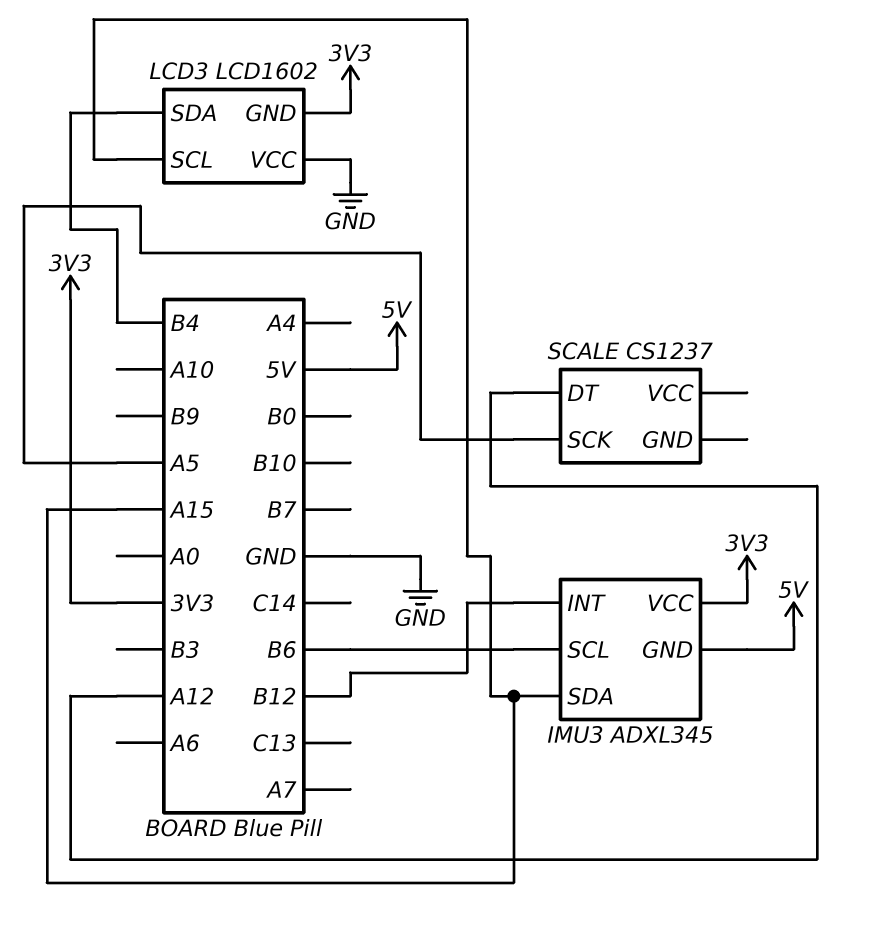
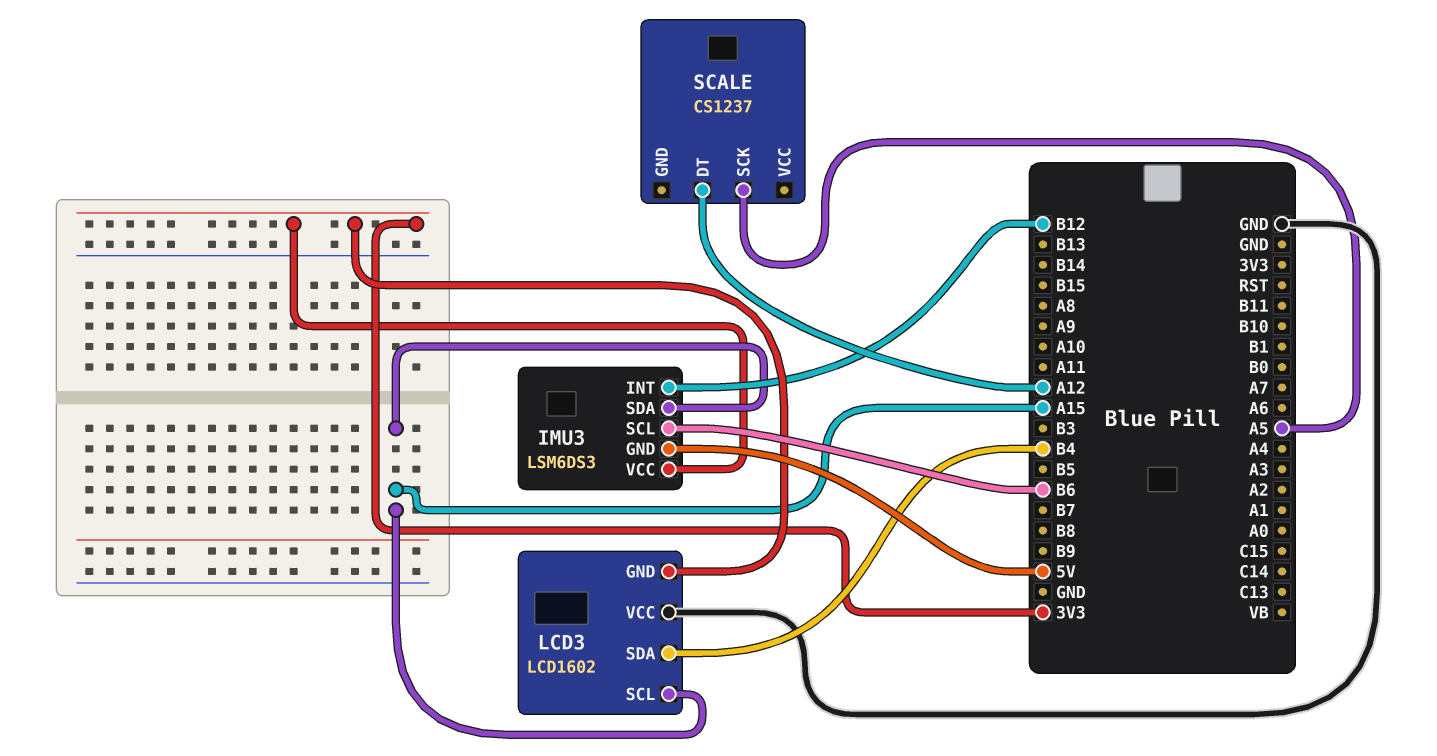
IMU3: ADXL345 -> LSM6DS3

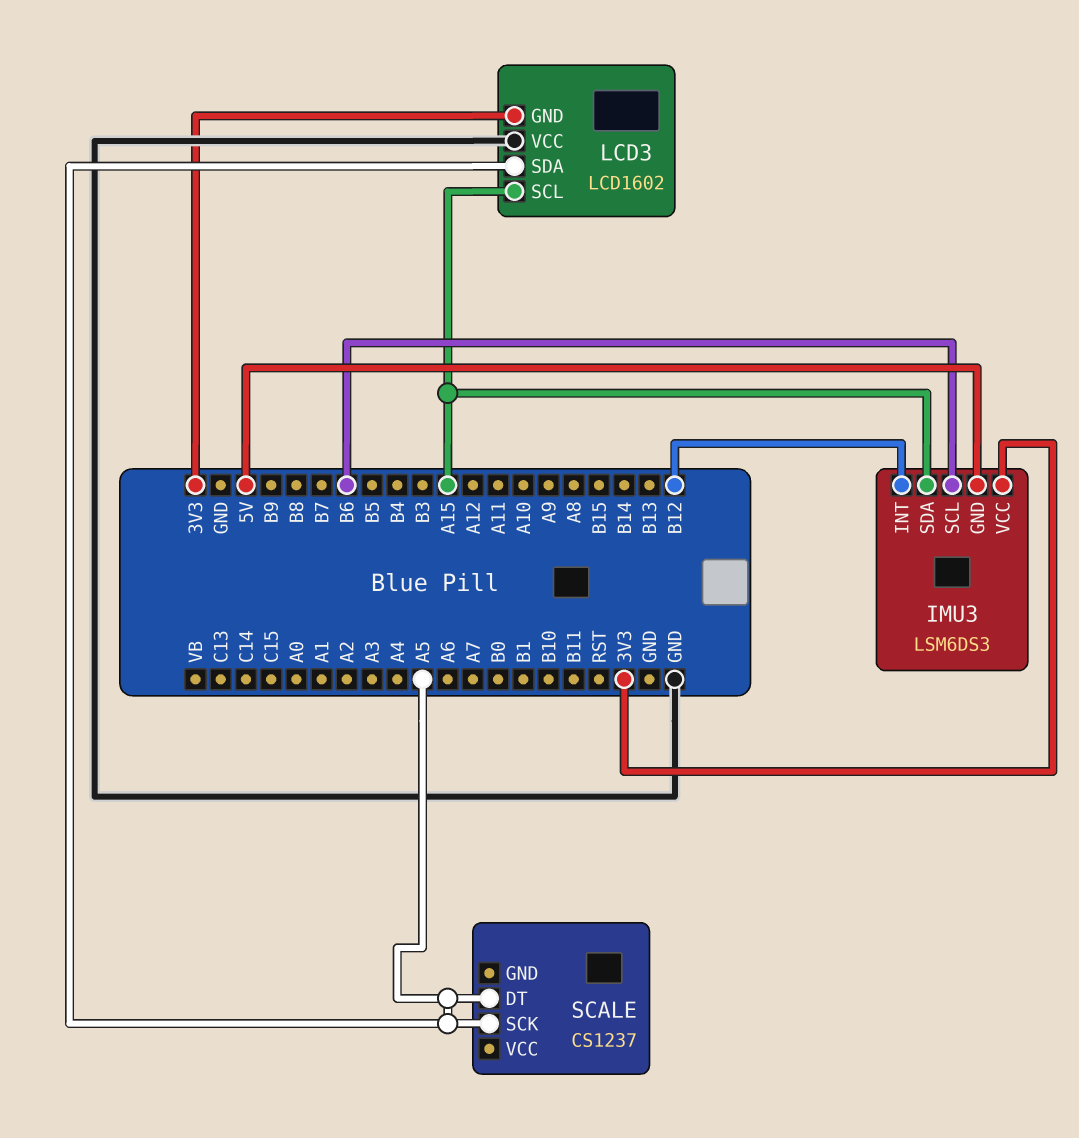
LCD3 pin SDA: B4 -> A5
SCALE pin DT: A12 -> A5

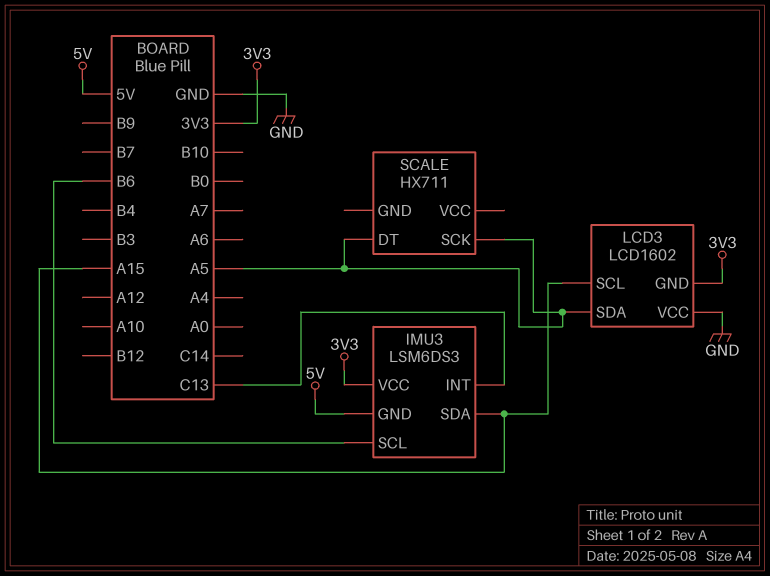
IMU3 pin INT: B12 -> C13
SCALE: CS1237 -> HX711

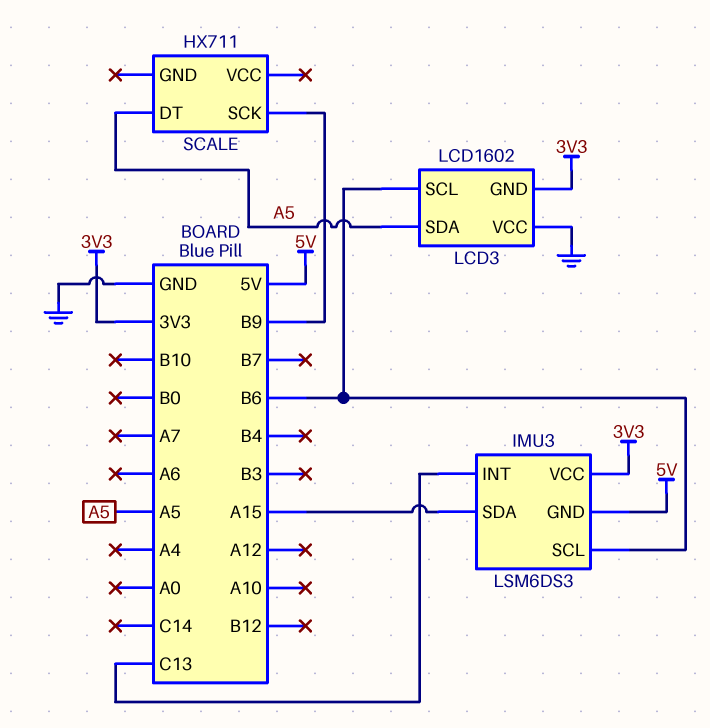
LCD3 pin SCL: A15 -> B6
SCALE pin SCK: A5 -> B9

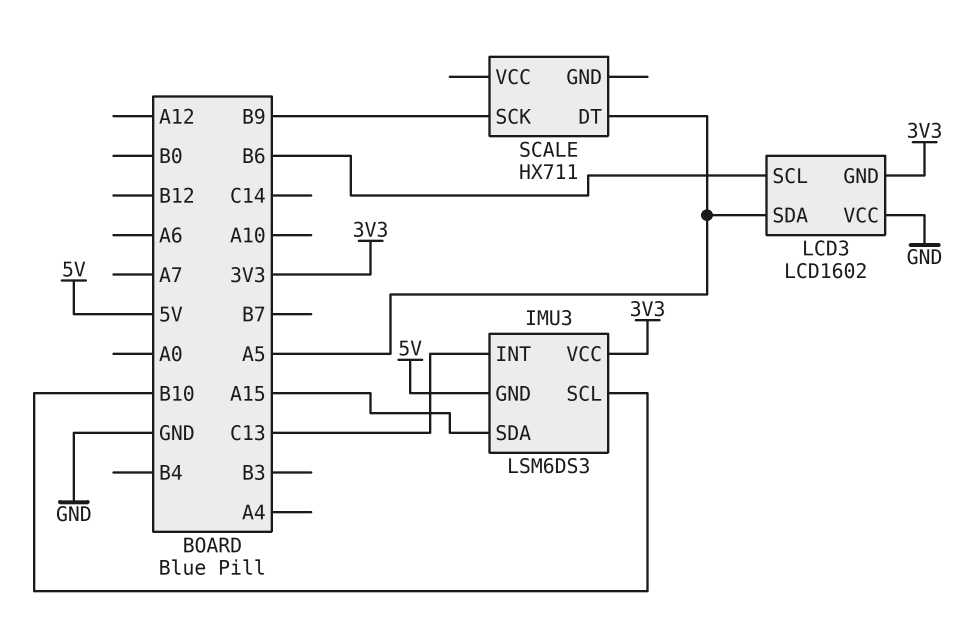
IMU3 pin SCL: B6 -> B10

